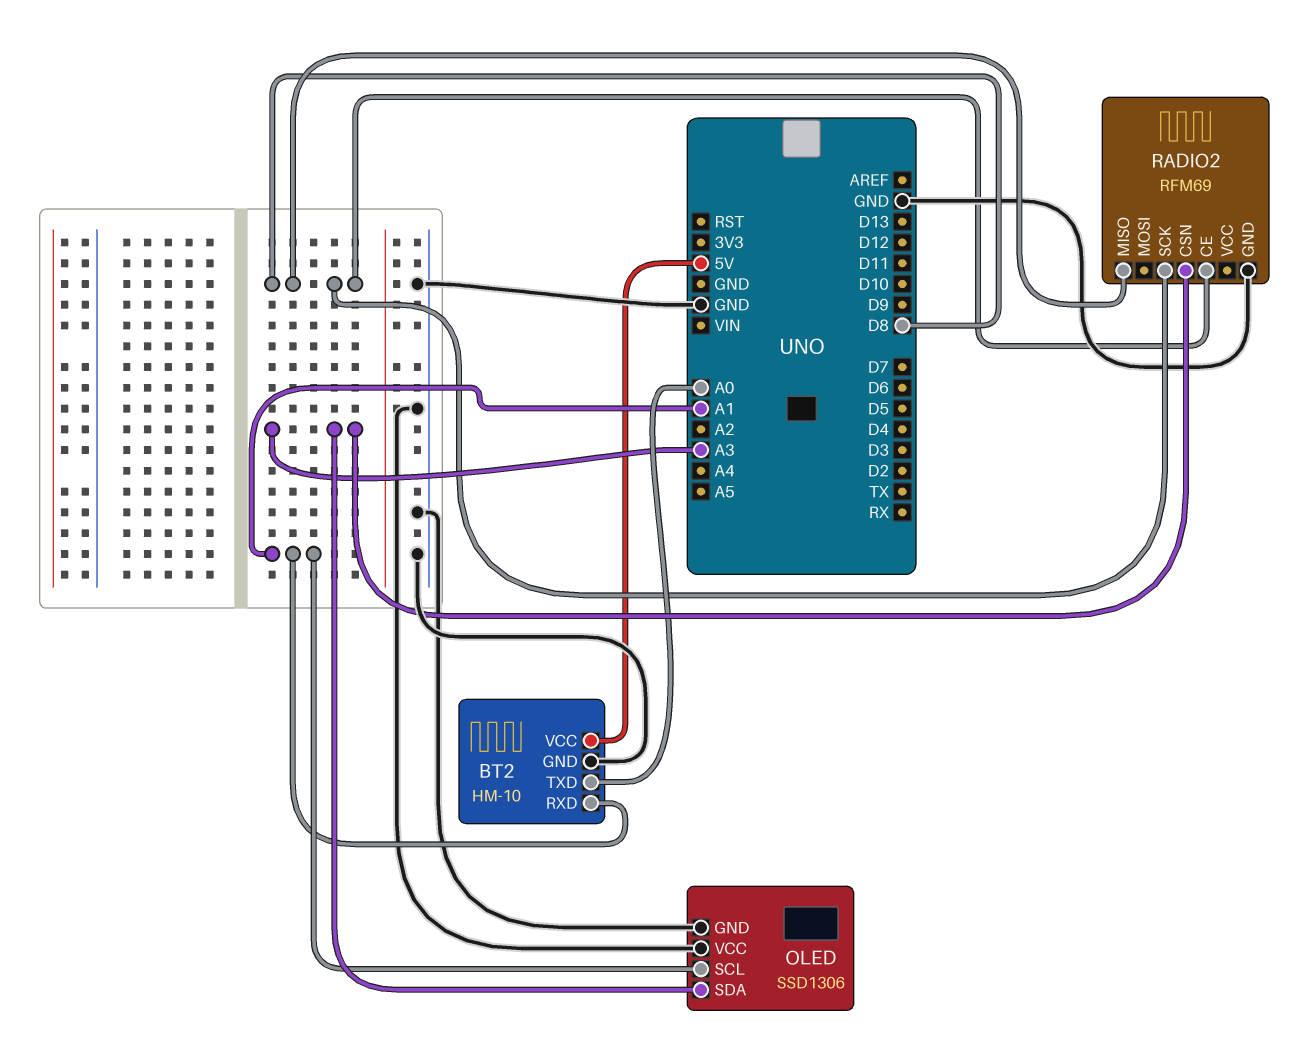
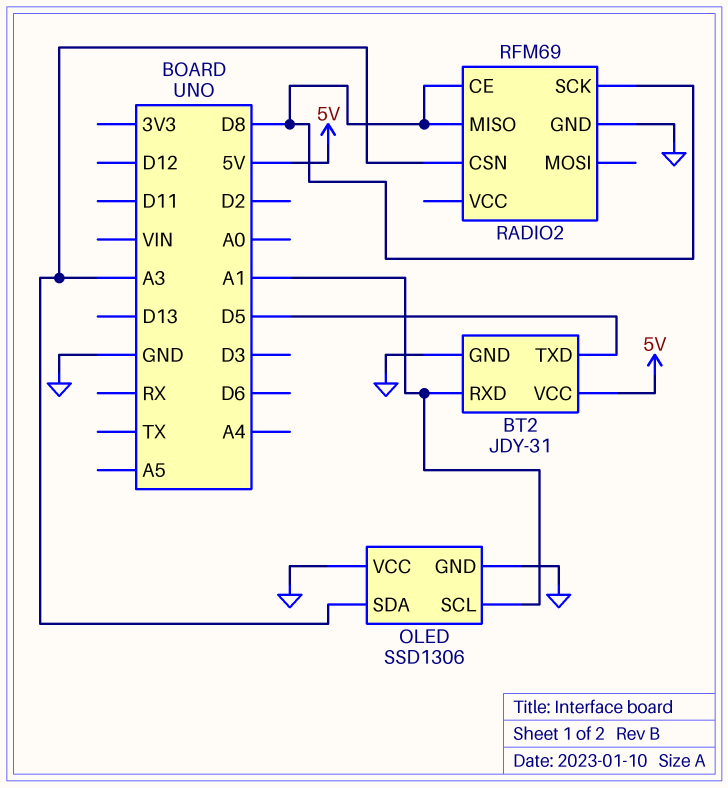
BT2: HM-10 -> JDY-31
BT2 pin TXD: A0 -> D5

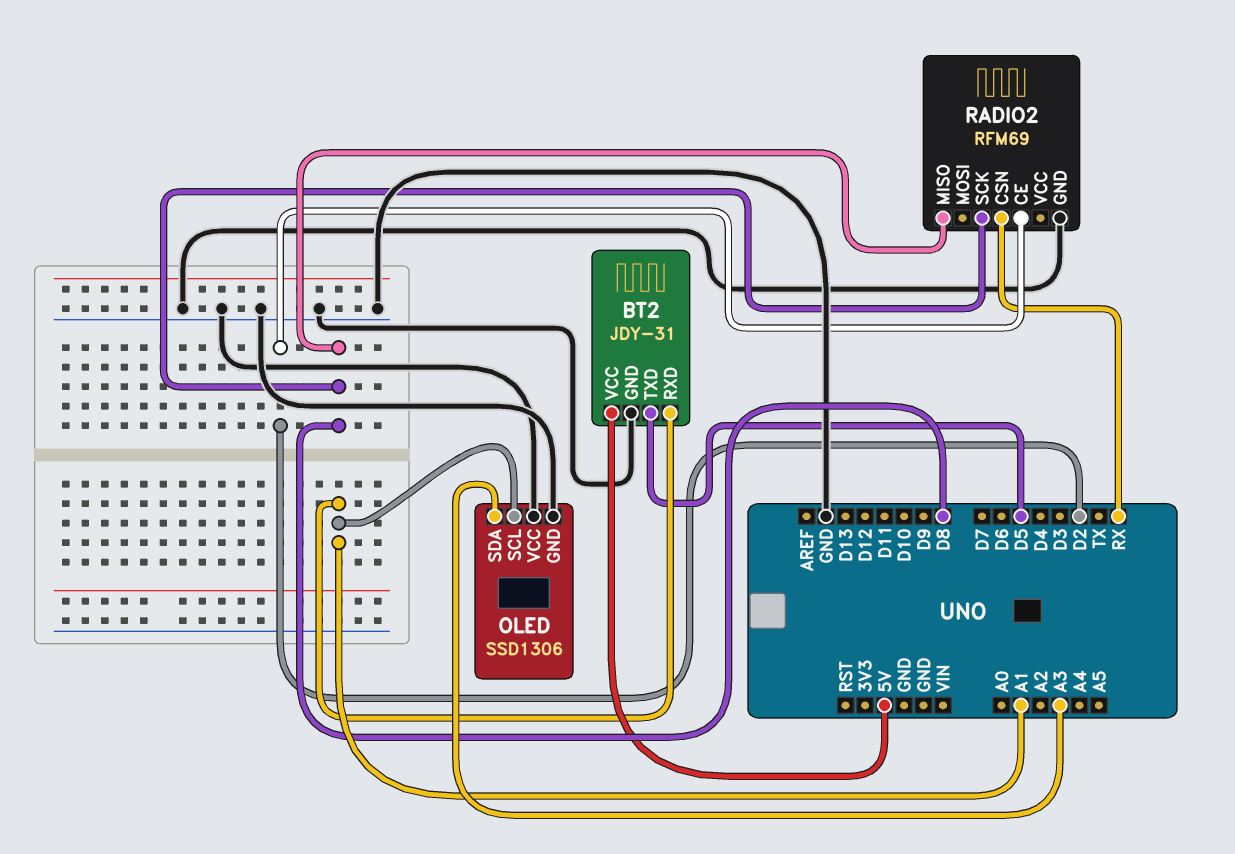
RADIO2 pin CE: D8 -> D2
RADIO2 pin CSN: A3 -> RX

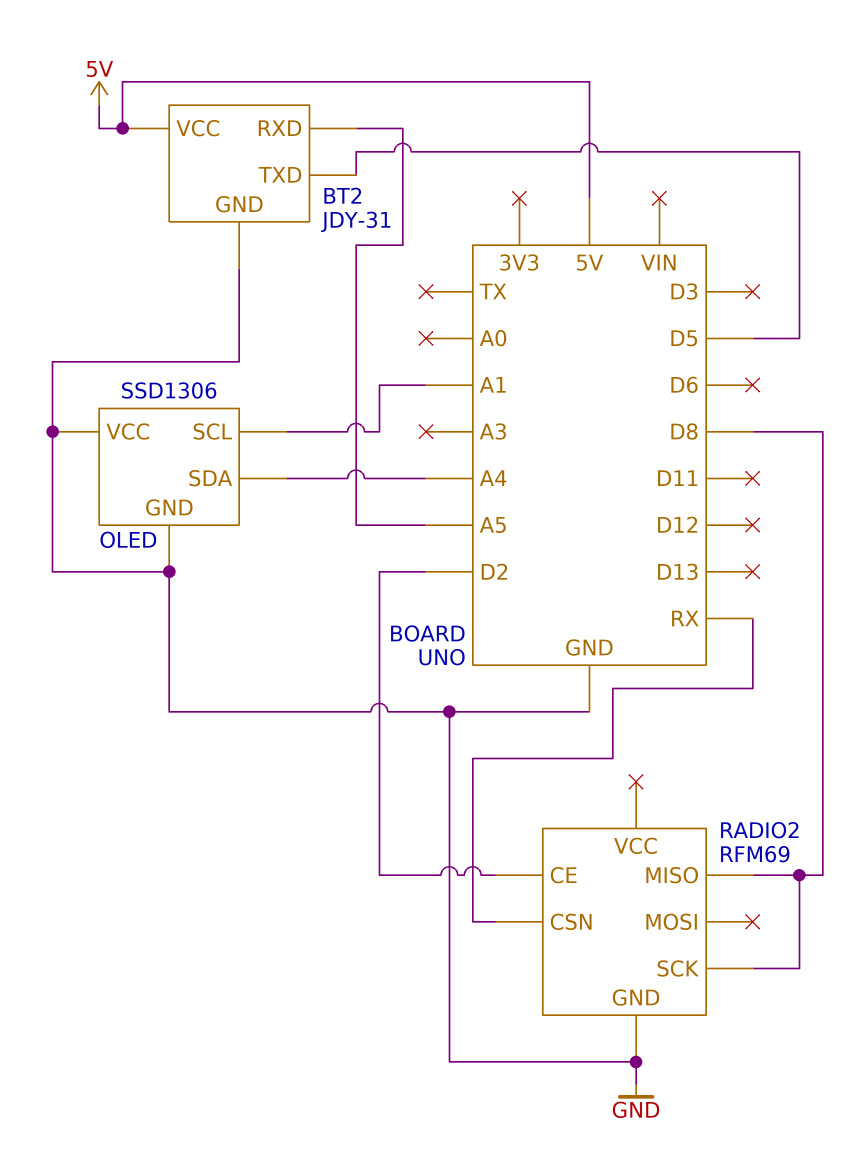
BT2 pin RXD: A1 -> A5
OLED pin SDA: A3 -> A4

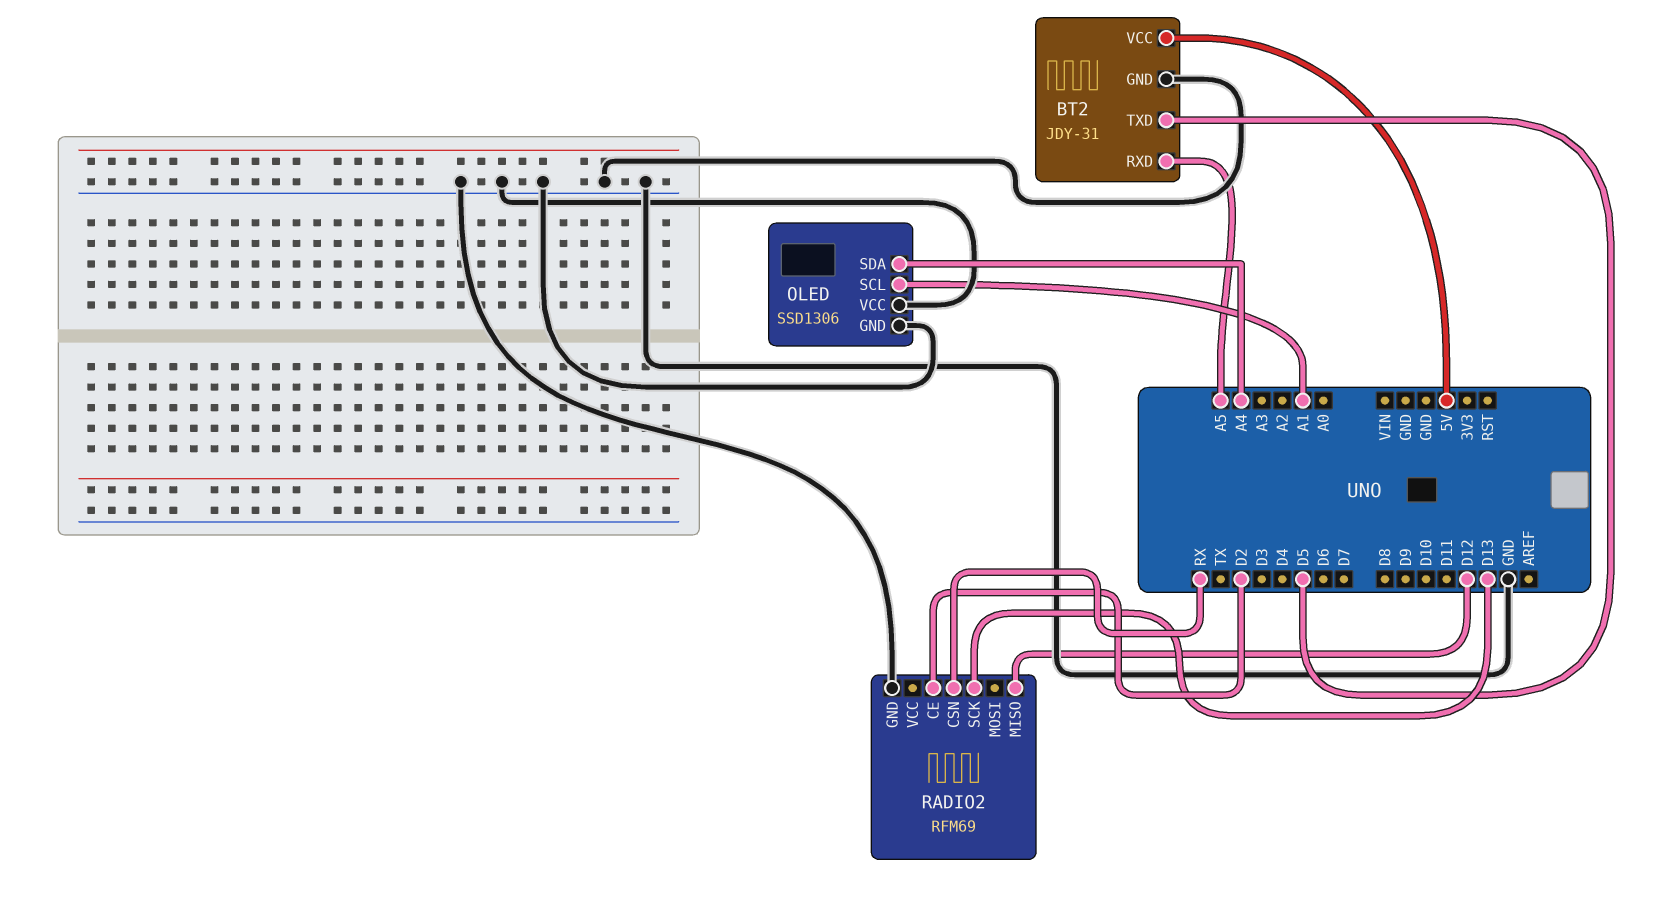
RADIO2 pin MISO: D8 -> D12
RADIO2 pin SCK: D8 -> D13

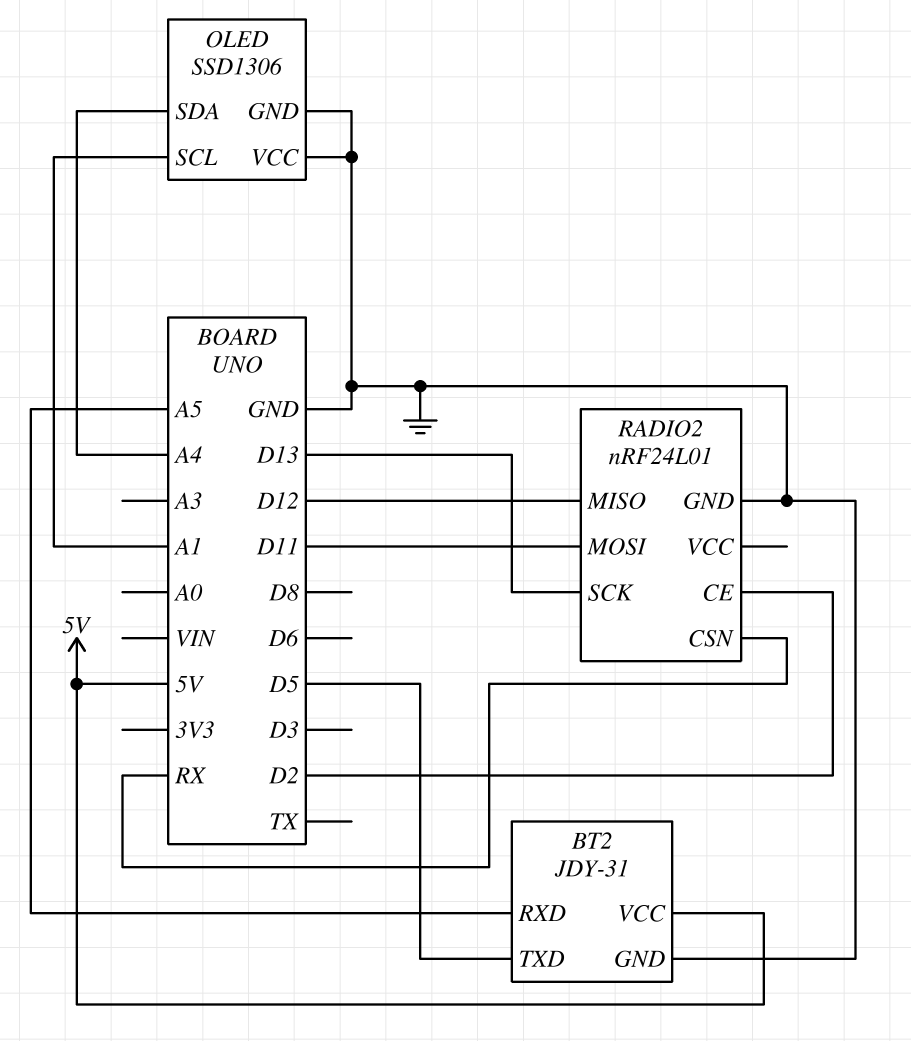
RADIO2: RFM69 -> nRF24L01
RADIO2 pin MOSI: none -> D11

